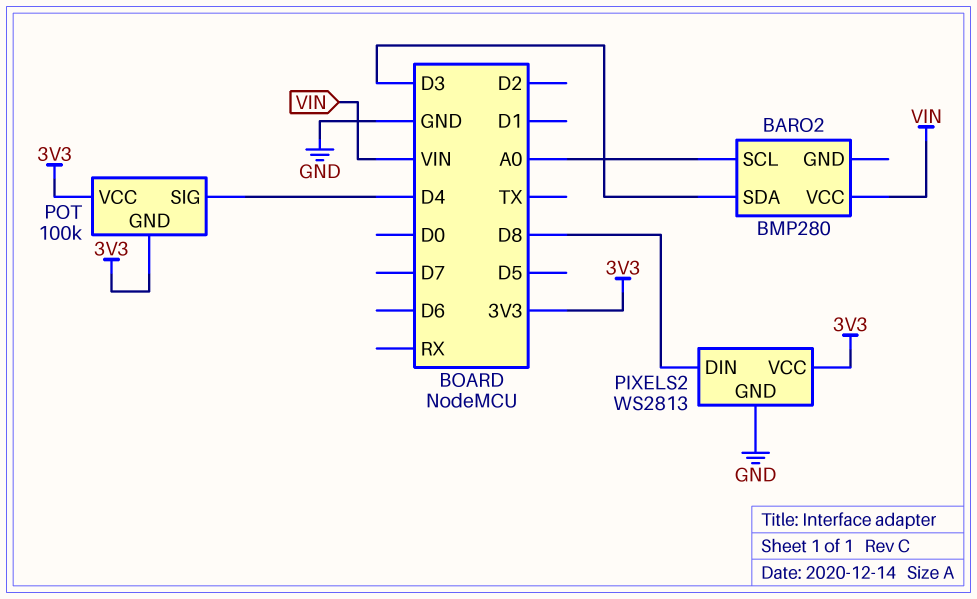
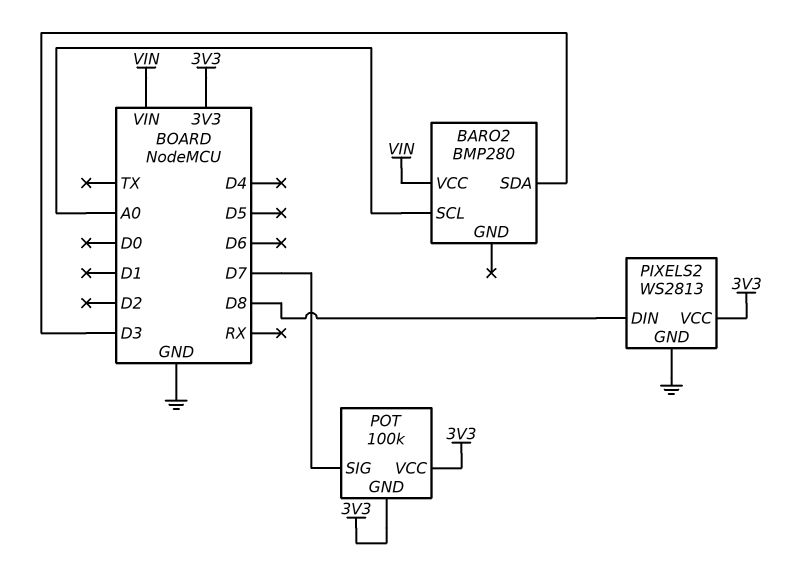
POT pin SIG: D4 -> D7

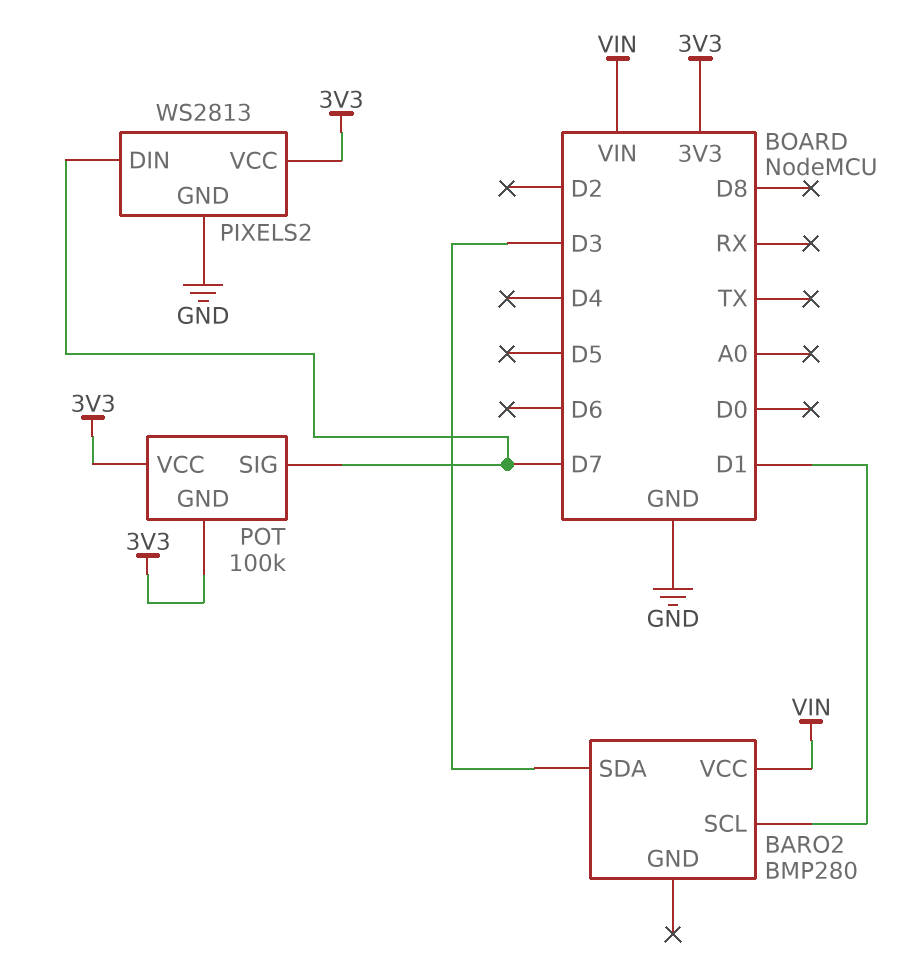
BARO2 pin SCL: A0 -> D1
PIXELS2 pin DIN: D8 -> D7

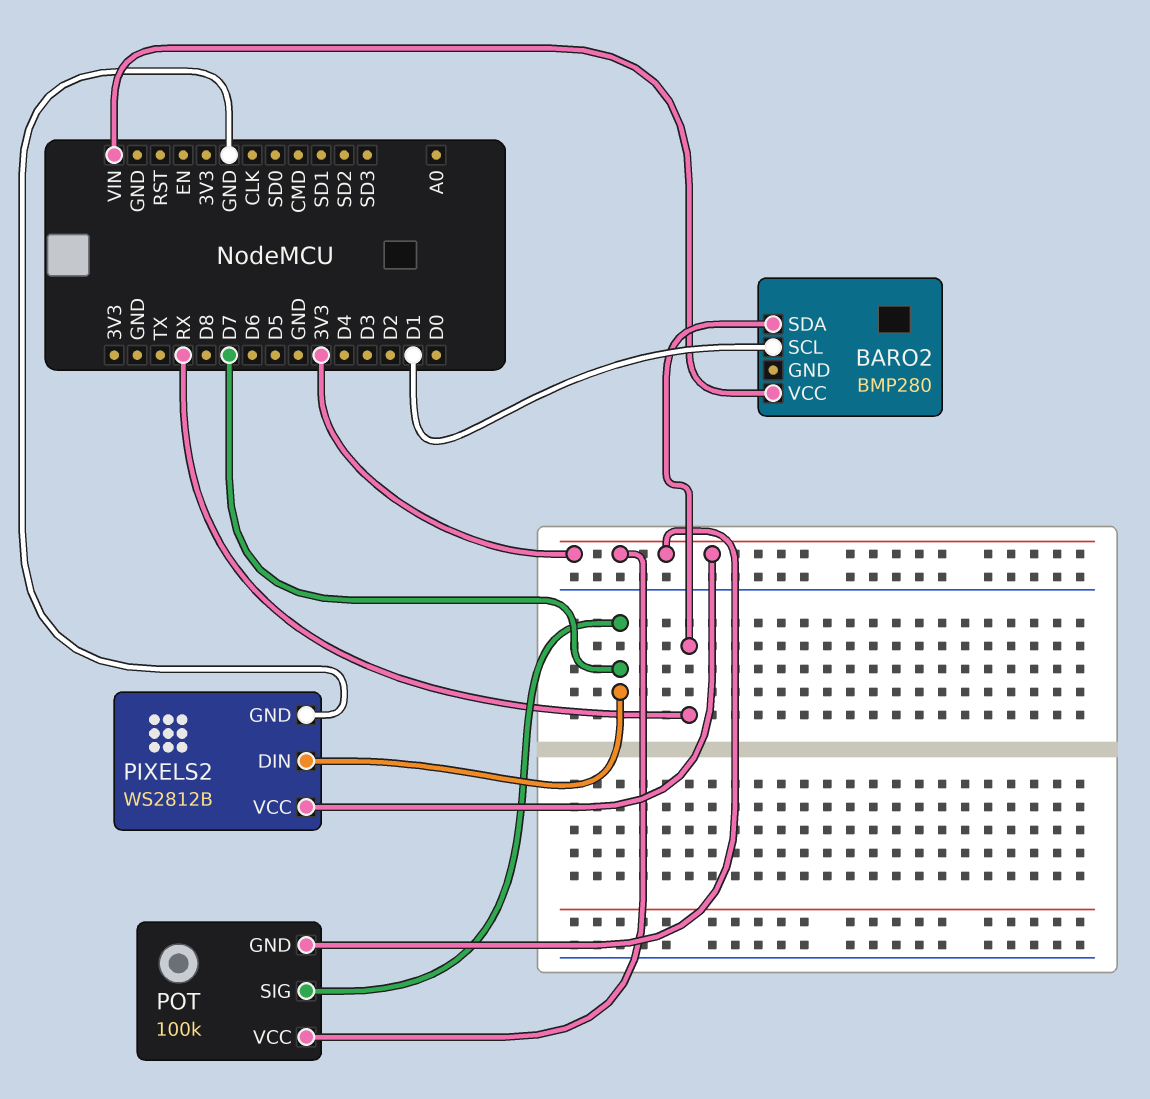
BARO2 pin SDA: D3 -> RX
PIXELS2: WS2813 -> WS2812B

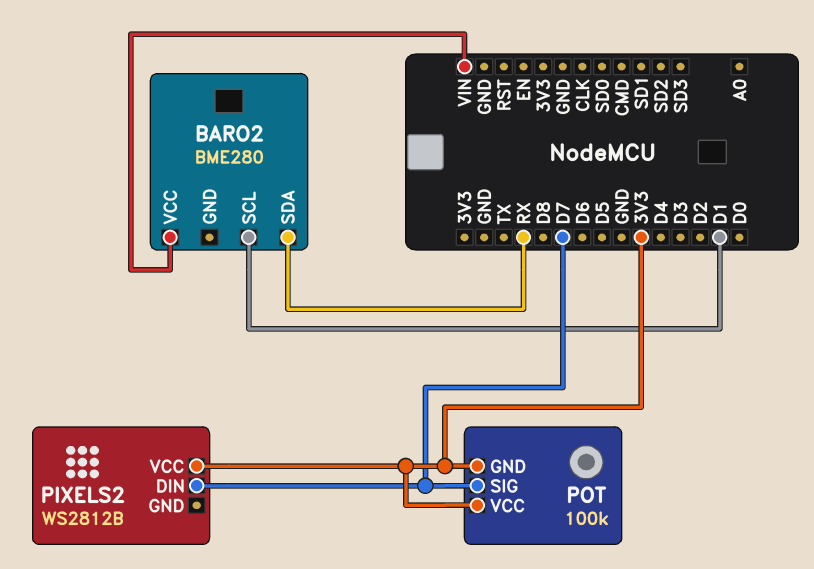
BARO2: BMP280 -> BME280
PIXELS2 pin GND: GND -> none

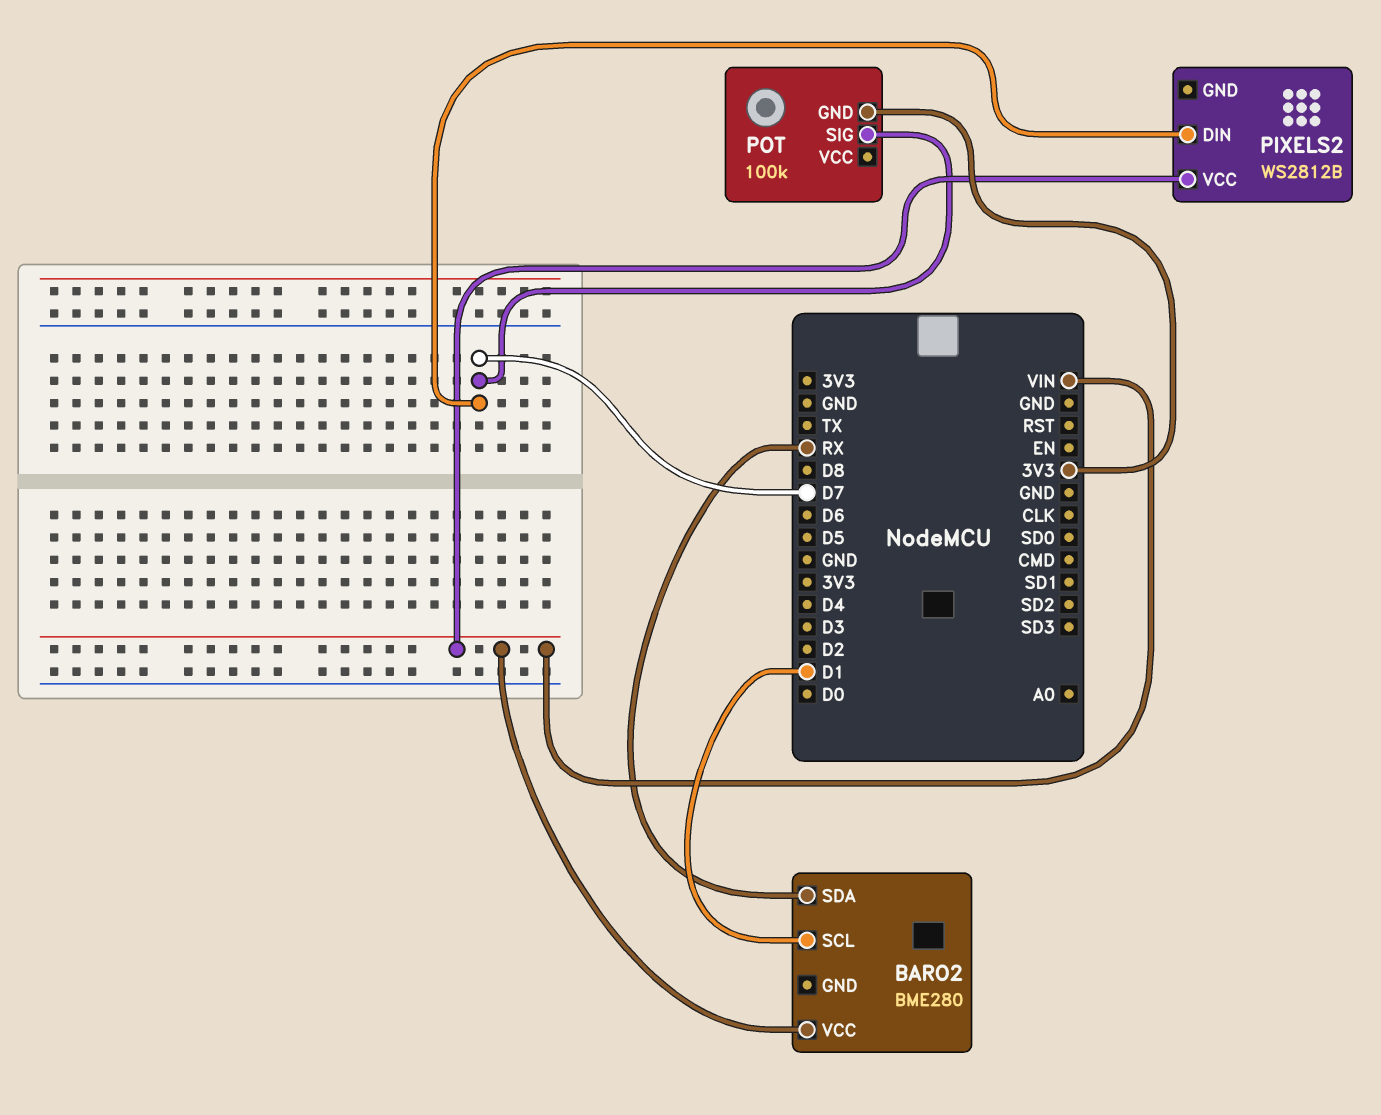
PIXELS2 pin VCC: 3V3 -> VIN
POT pin VCC: 3V3 -> none

